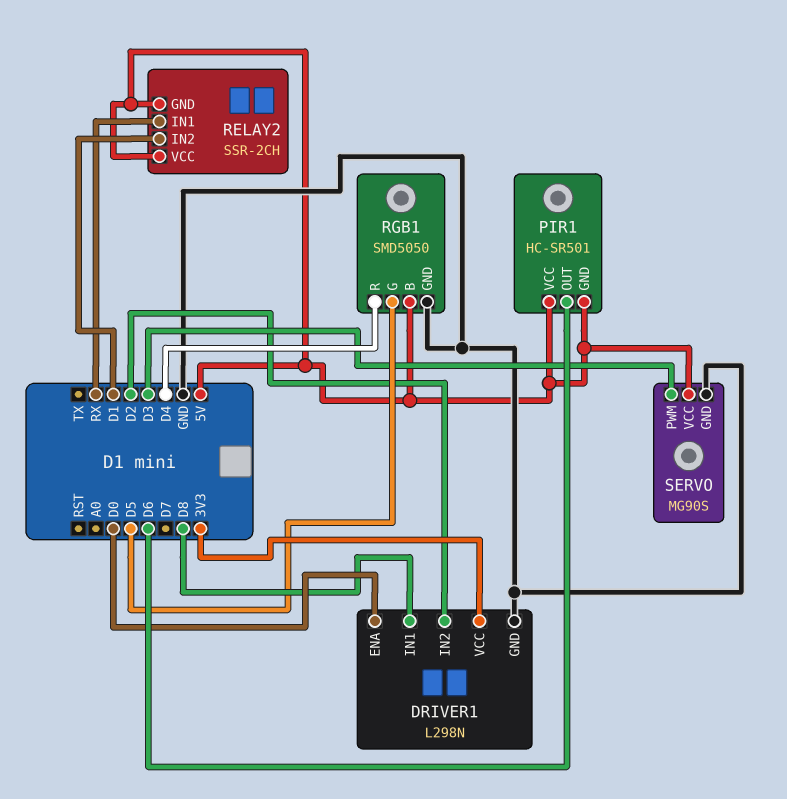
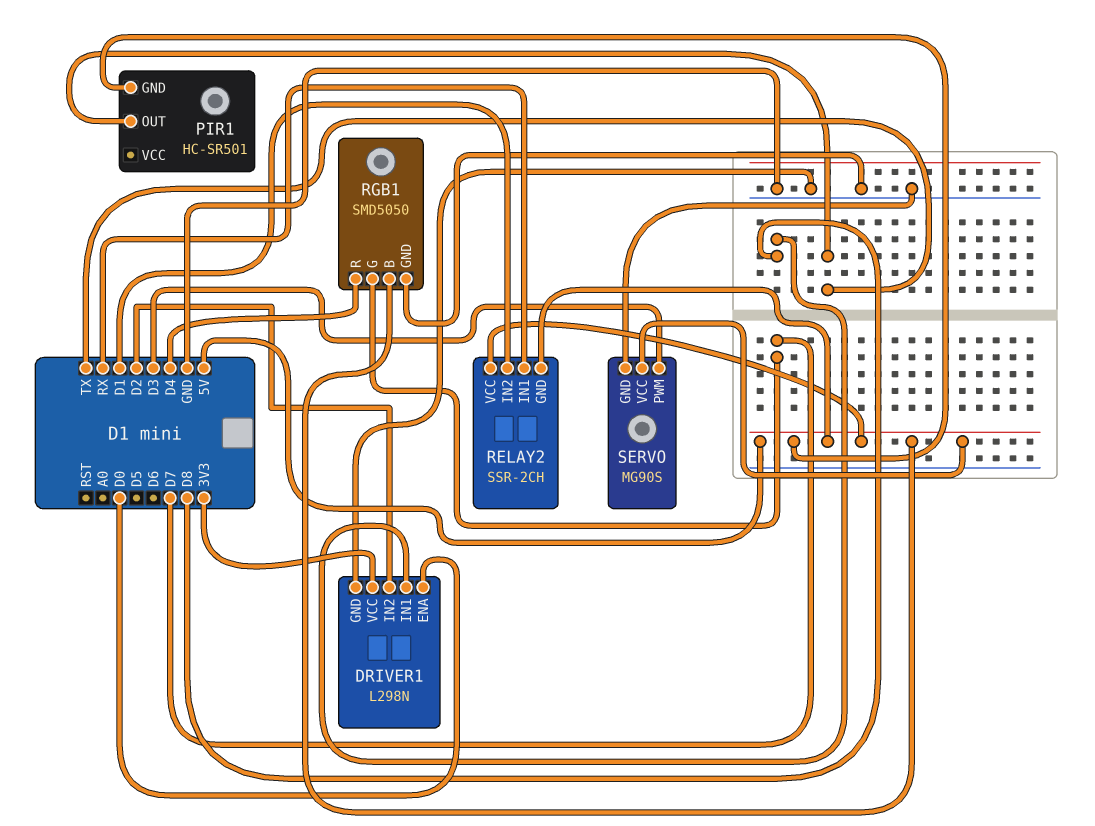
PIR1 pin OUT: D6 -> TX
PIR1 pin VCC: 5V -> none
RGB1 pin G: D5 -> D7

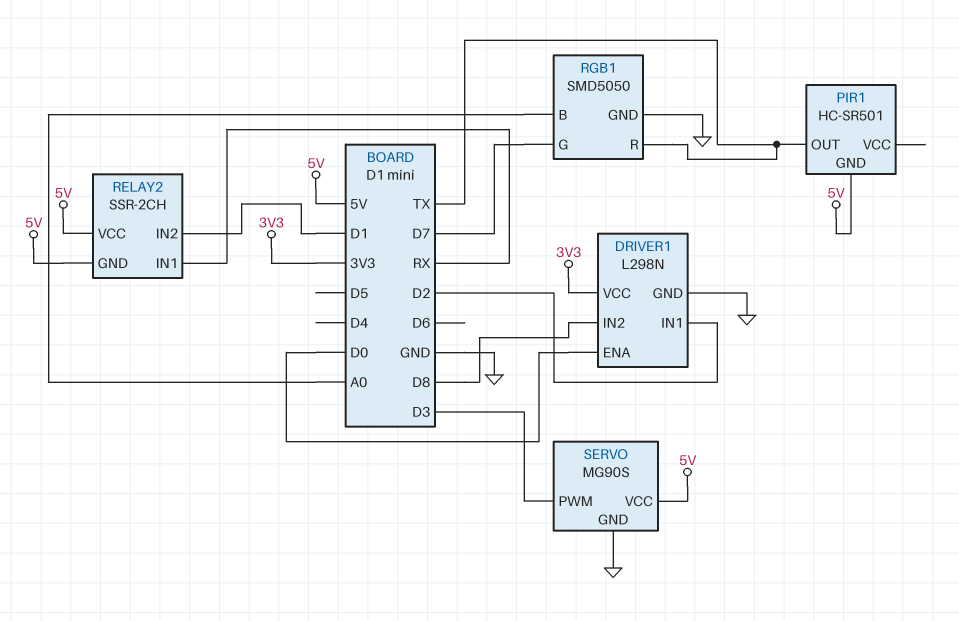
DRIVER1 pin IN1: D8 -> D2
DRIVER1 pin IN2: D2 -> D8
RGB1 pin B: 5V -> A0
RGB1 pin R: D4 -> TX

